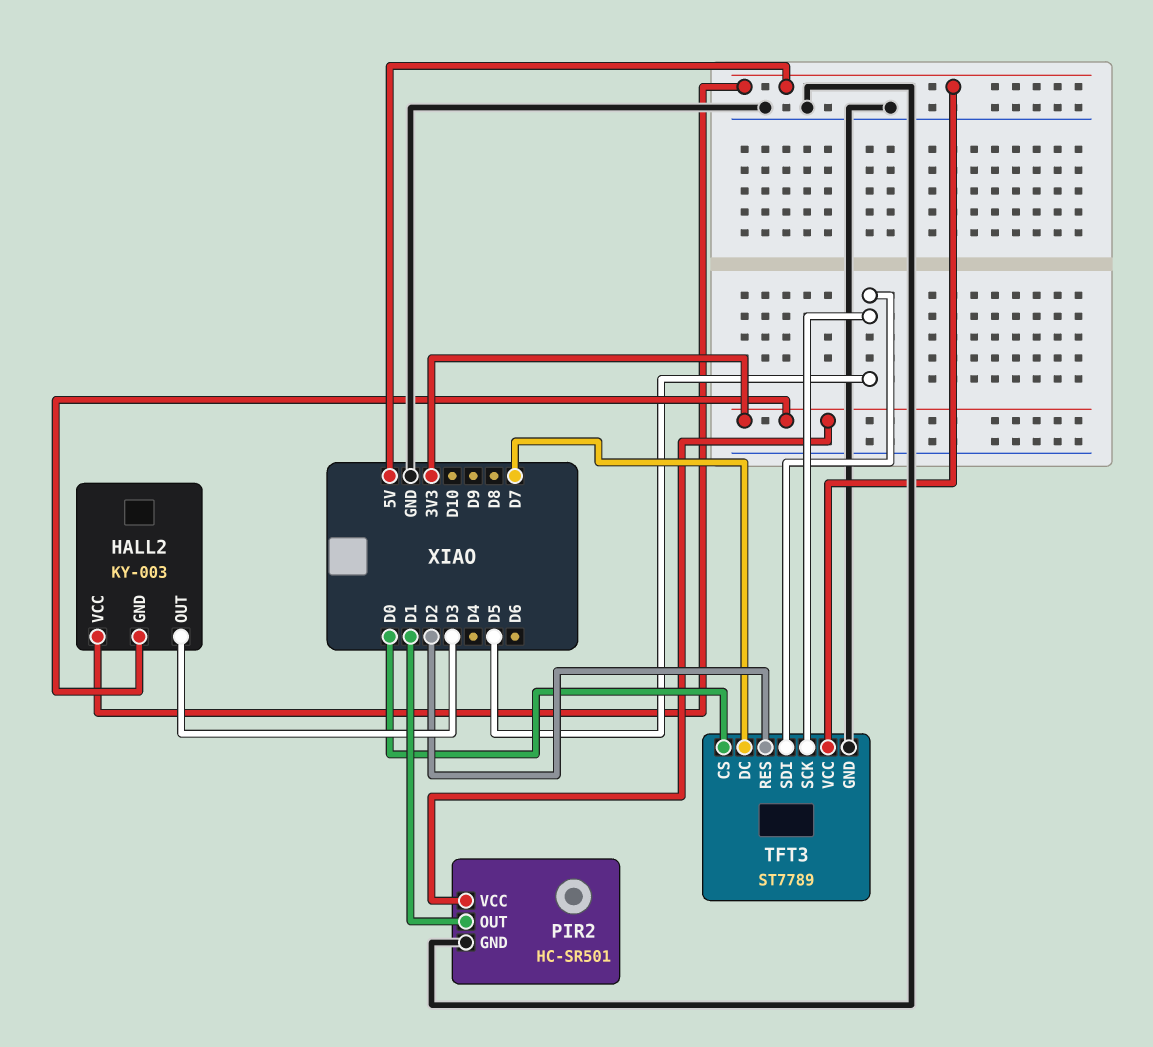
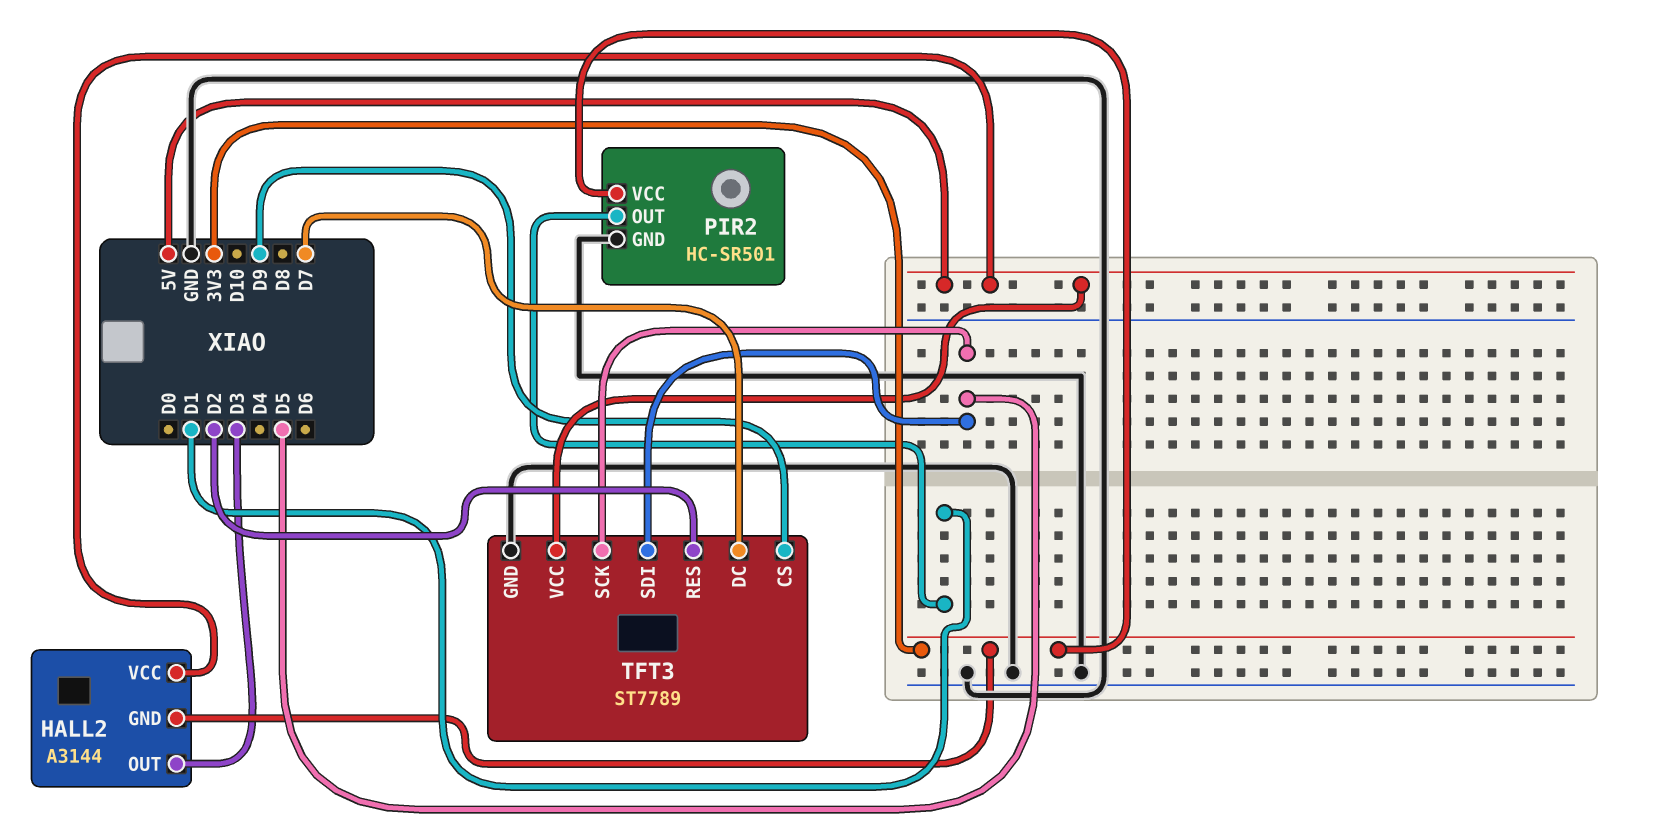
HALL2: KY-003 -> A3144
TFT3 pin CS: D0 -> D9

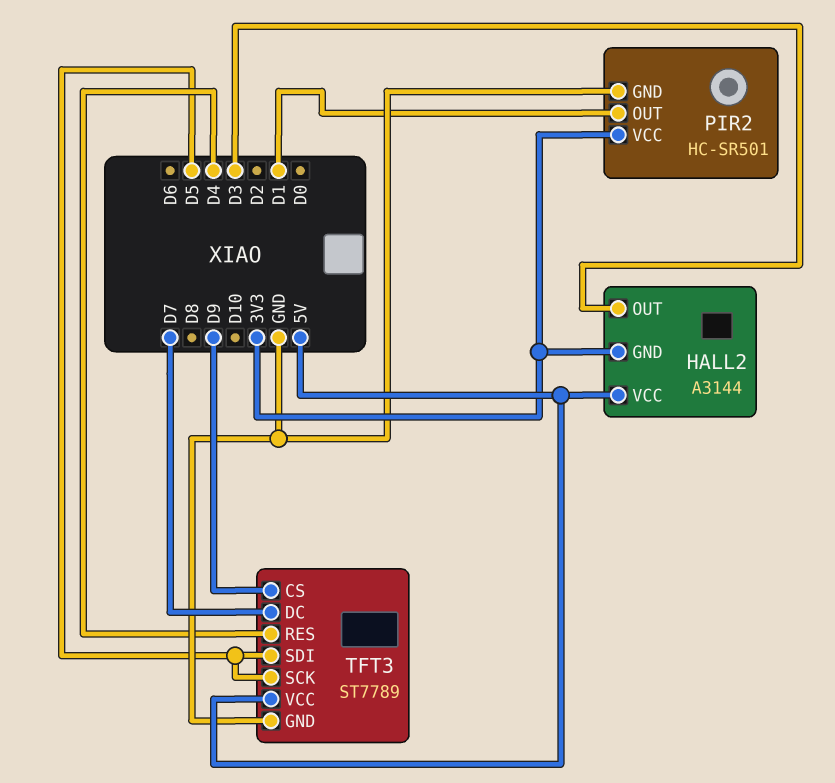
TFT3 pin RES: D2 -> D4

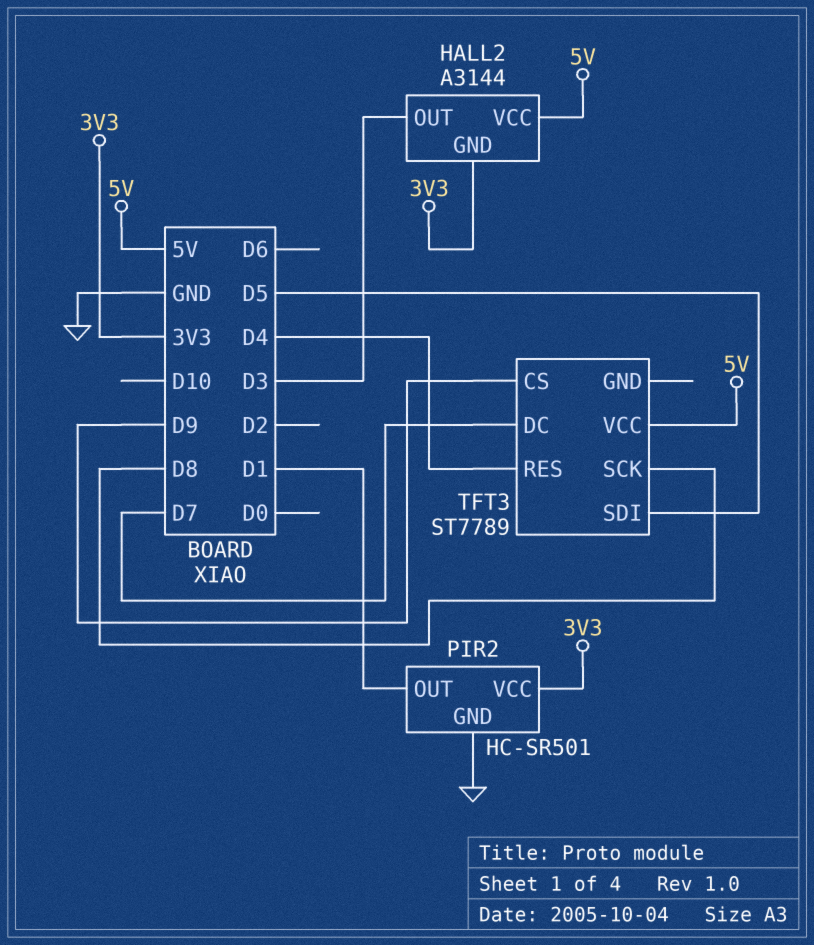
TFT3 pin GND: GND -> none
TFT3 pin SCK: D5 -> D8

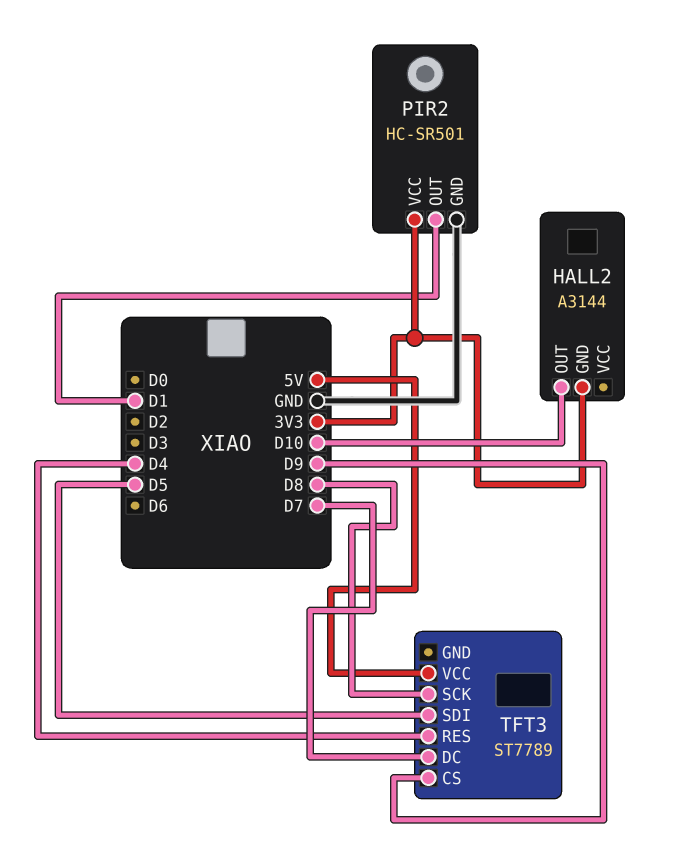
HALL2 pin OUT: D3 -> D10
HALL2 pin VCC: 5V -> none

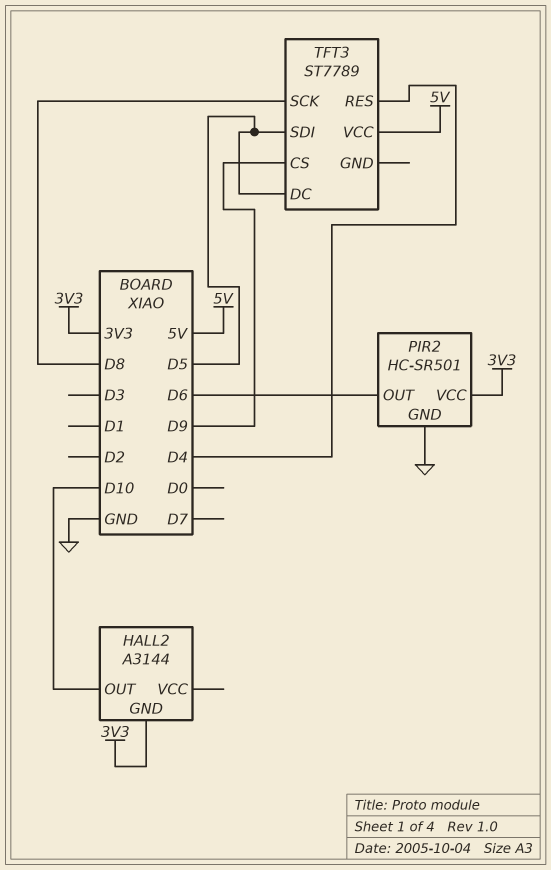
PIR2 pin OUT: D1 -> D6
TFT3 pin DC: D7 -> D5

